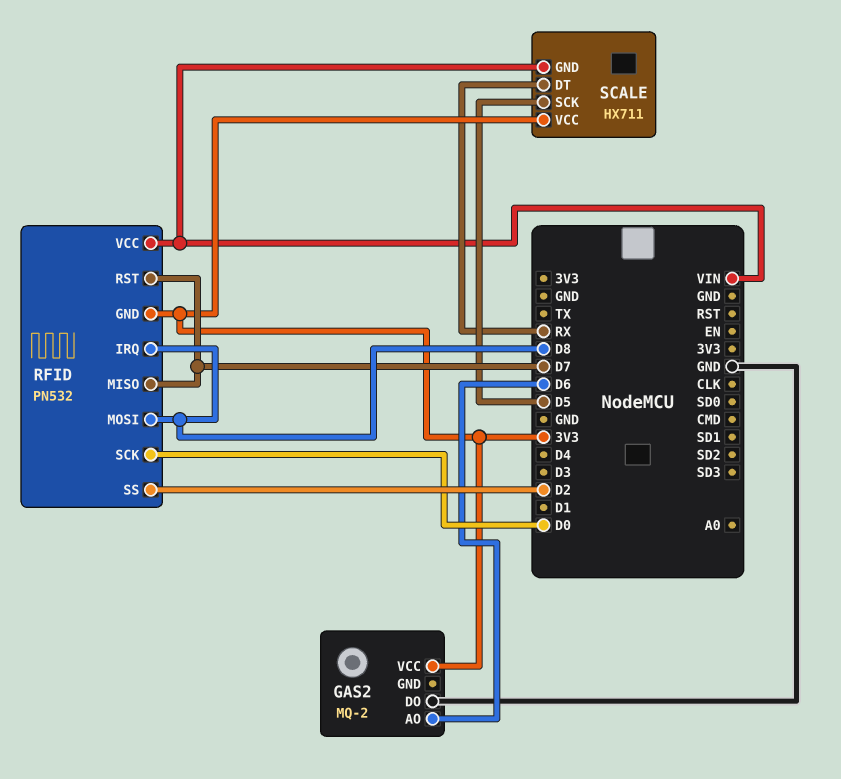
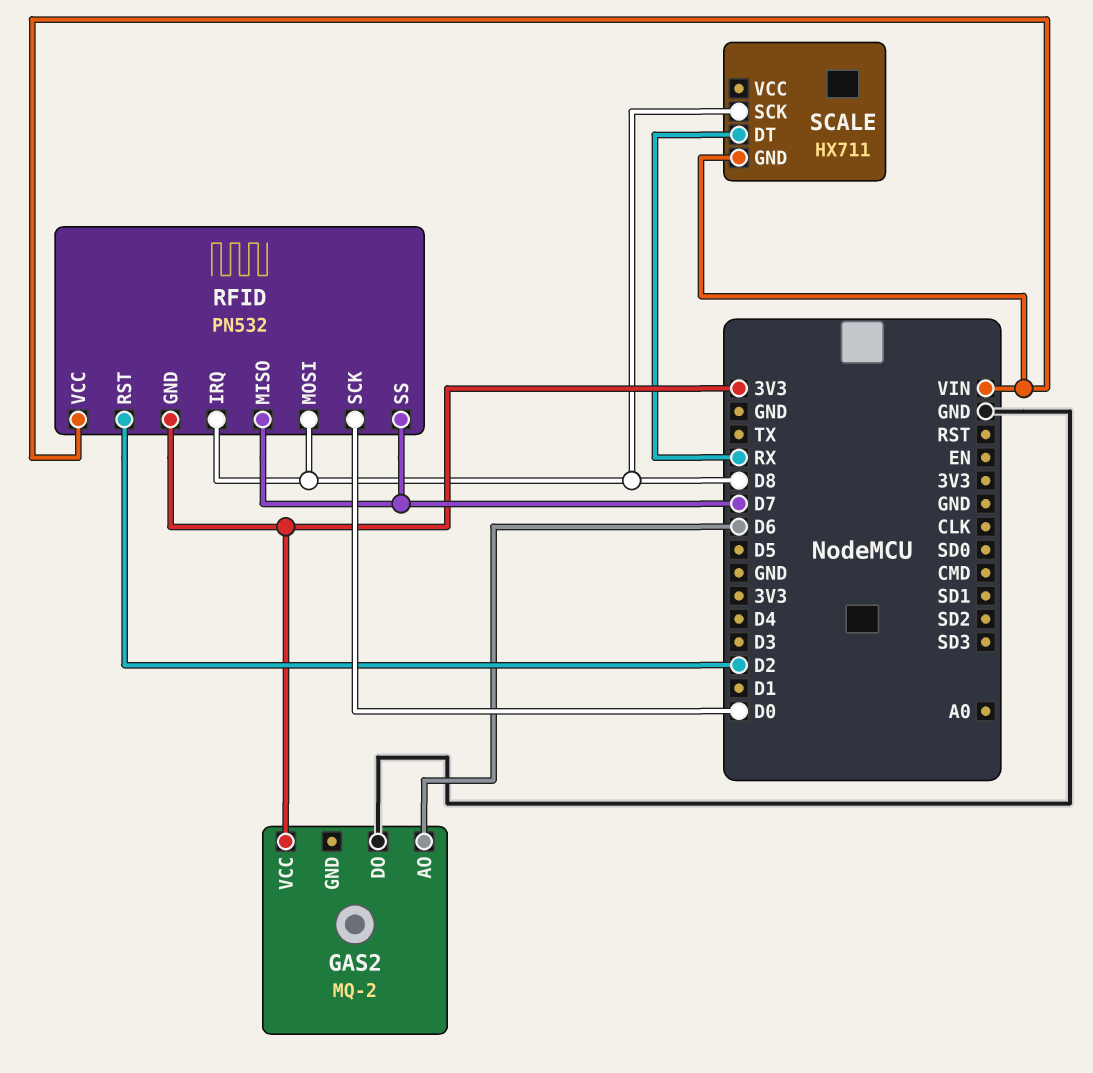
RFID pin RST: D7 -> D2
RFID pin SS: D2 -> D7
SCALE pin SCK: D5 -> D8
SCALE pin VCC: 3V3 -> none

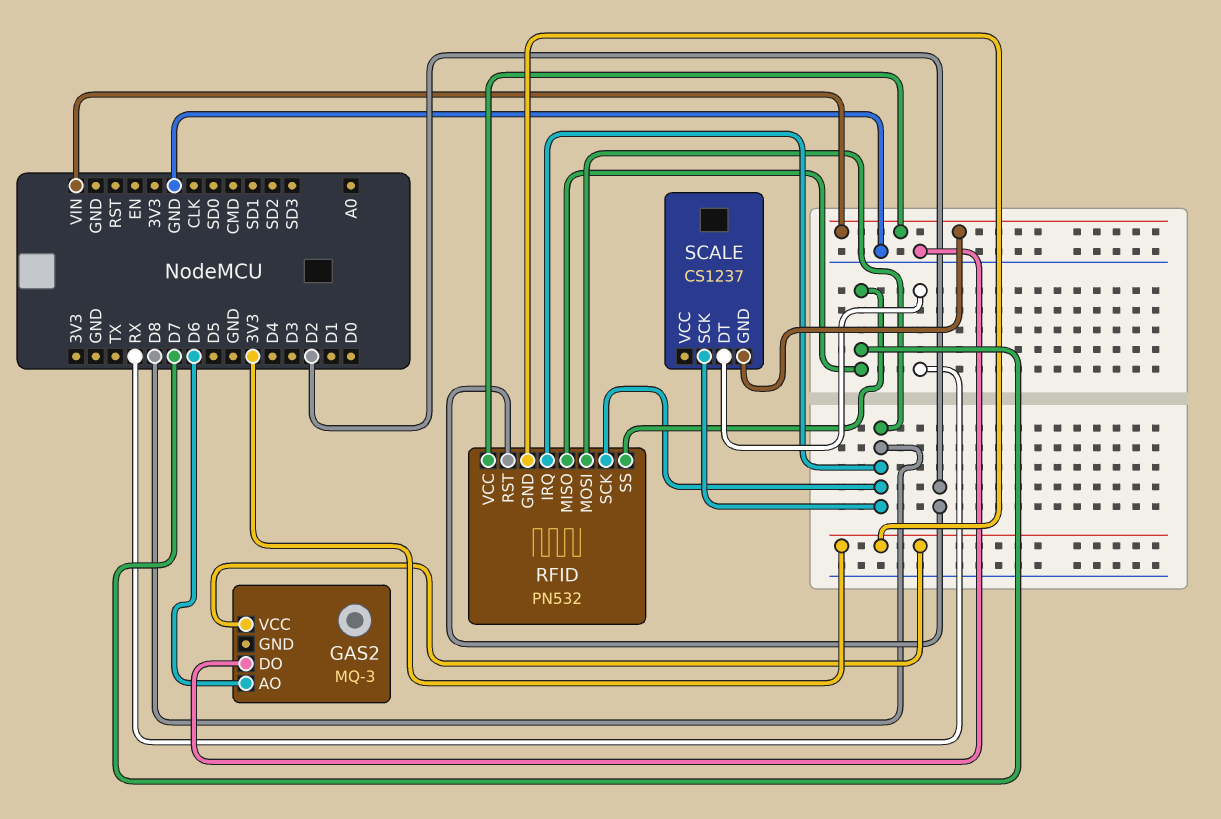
GAS2: MQ-2 -> MQ-3
RFID pin SCK: D0 -> D8
SCALE: HX711 -> CS1237

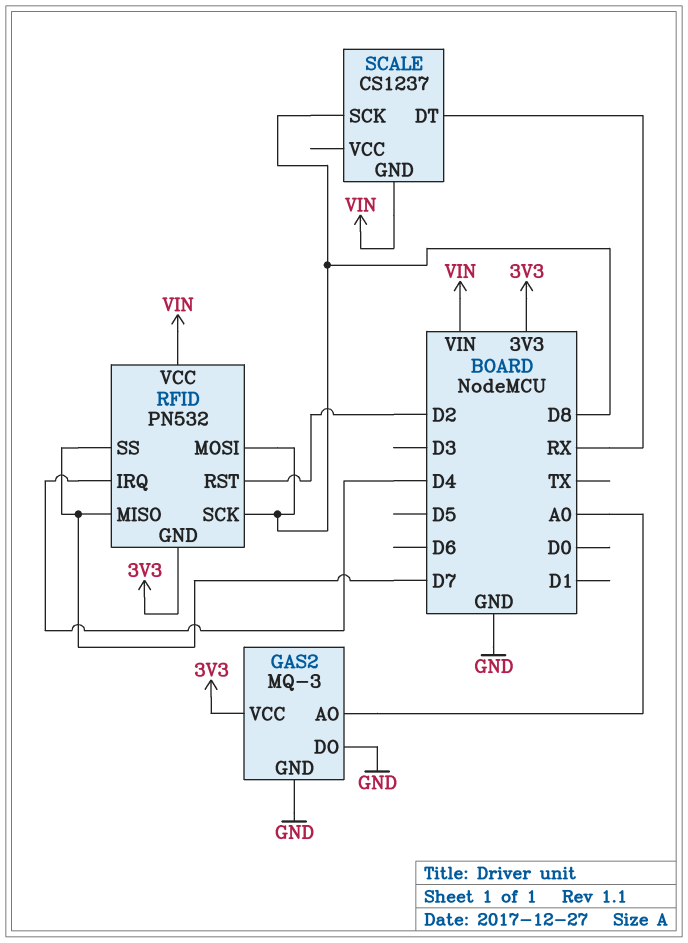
GAS2 pin AO: D6 -> A0
GAS2 pin GND: none -> GND
RFID pin IRQ: D8 -> D4

